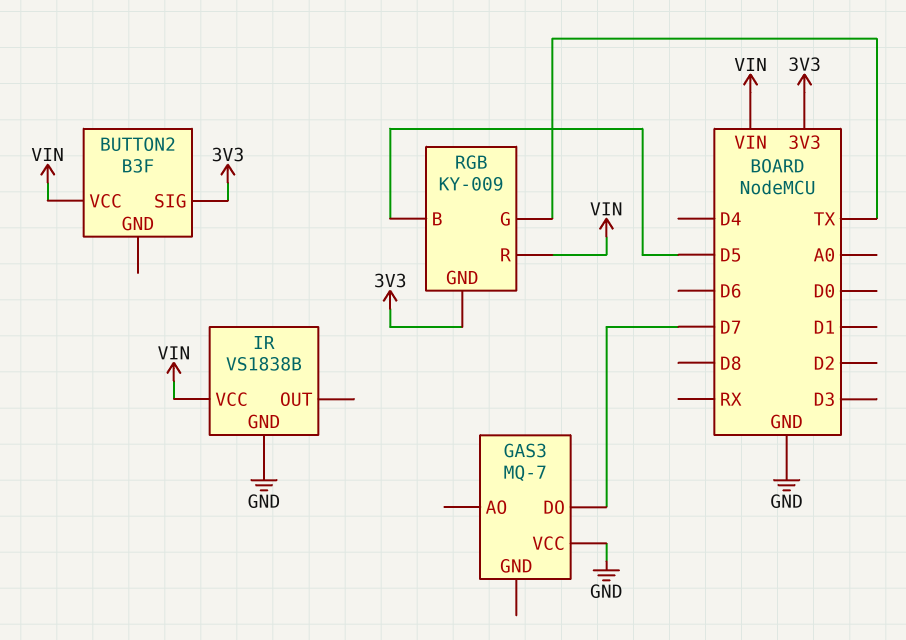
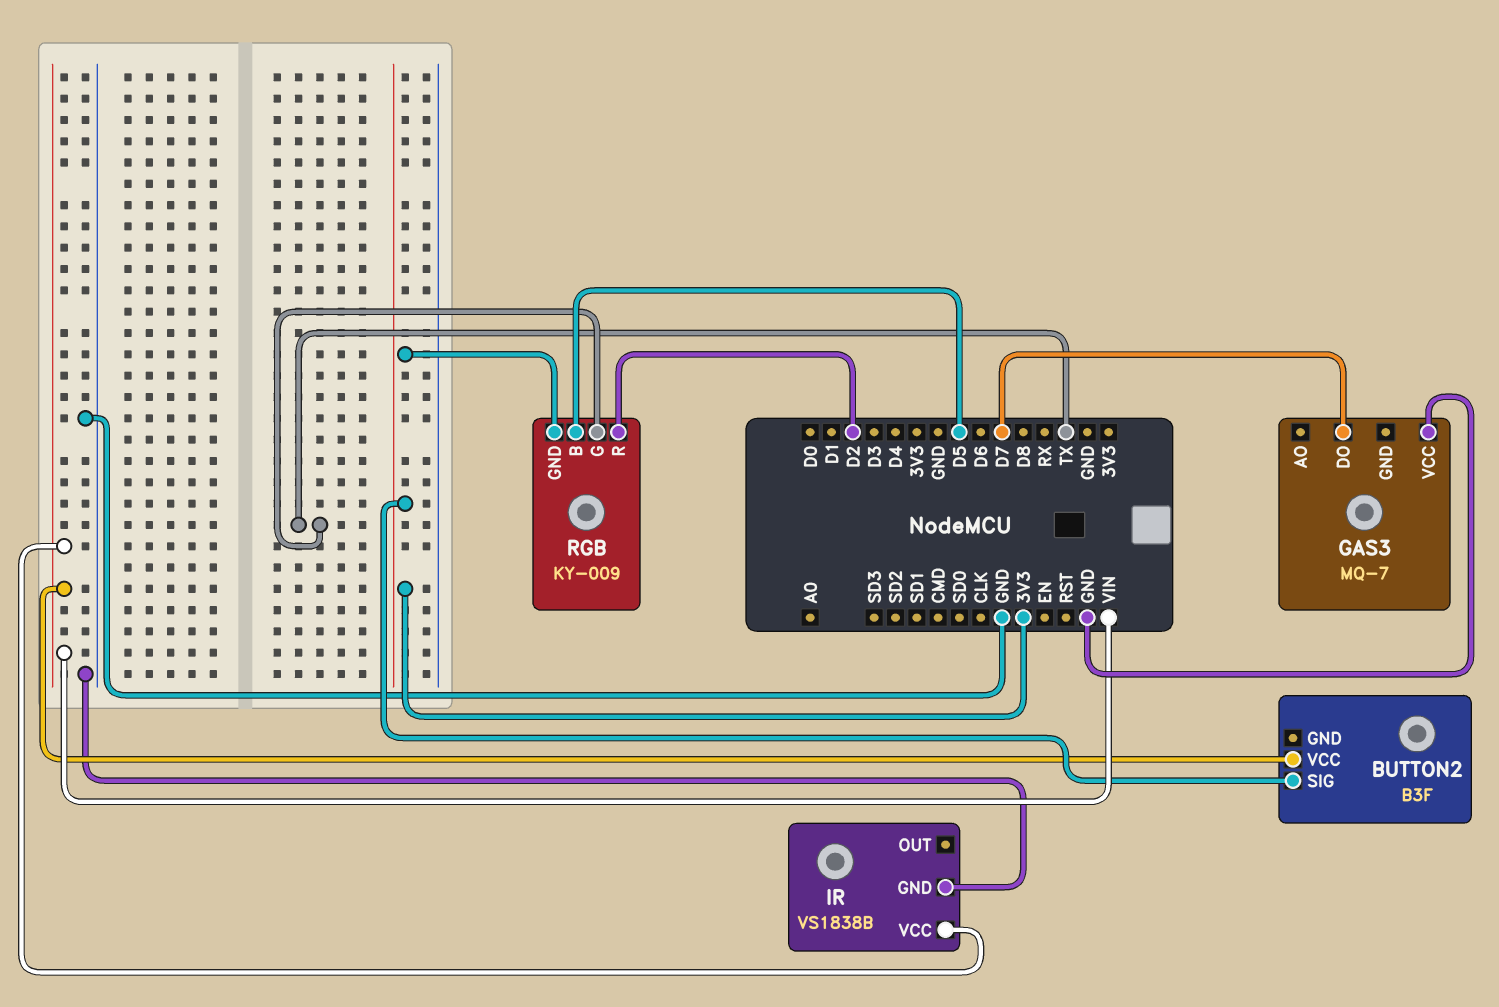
RGB pin R: VIN -> D2

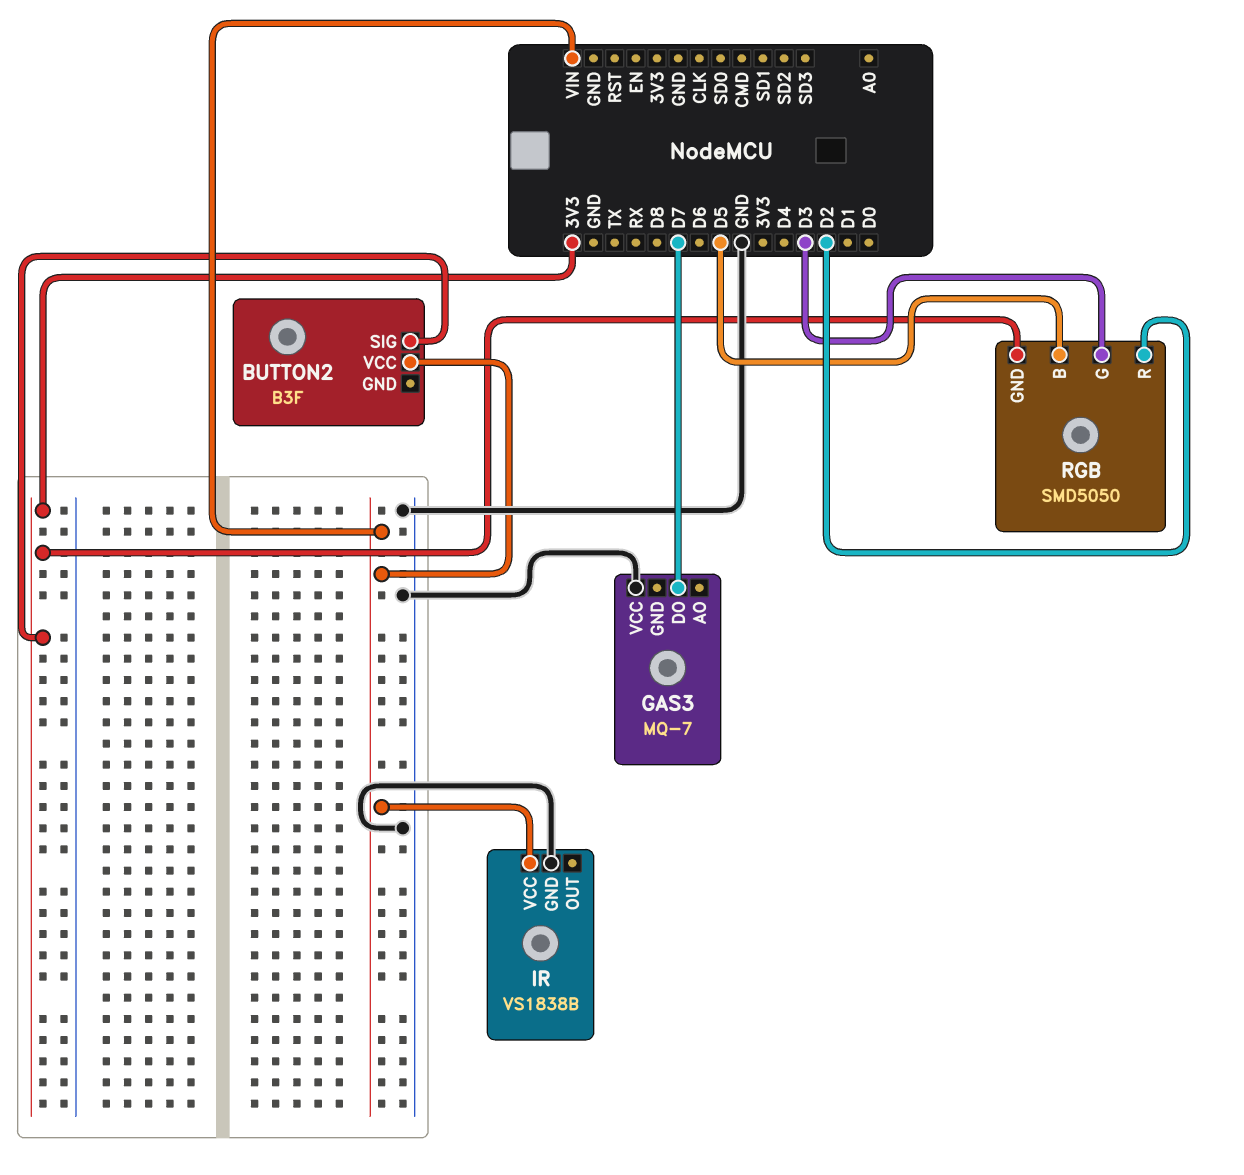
RGB: KY-009 -> SMD5050
RGB pin G: TX -> D3

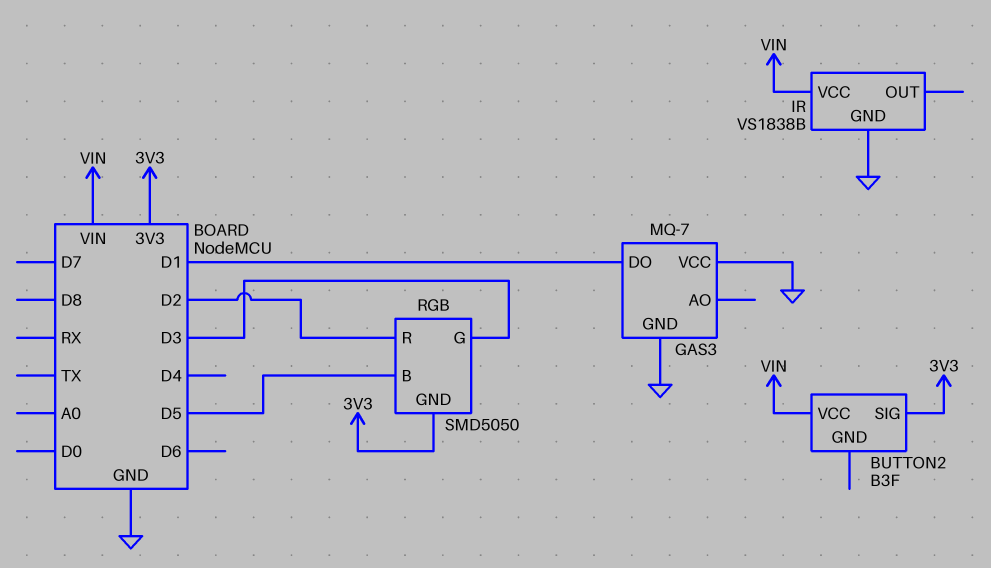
GAS3 pin DO: D7 -> D1
GAS3 pin GND: none -> GND

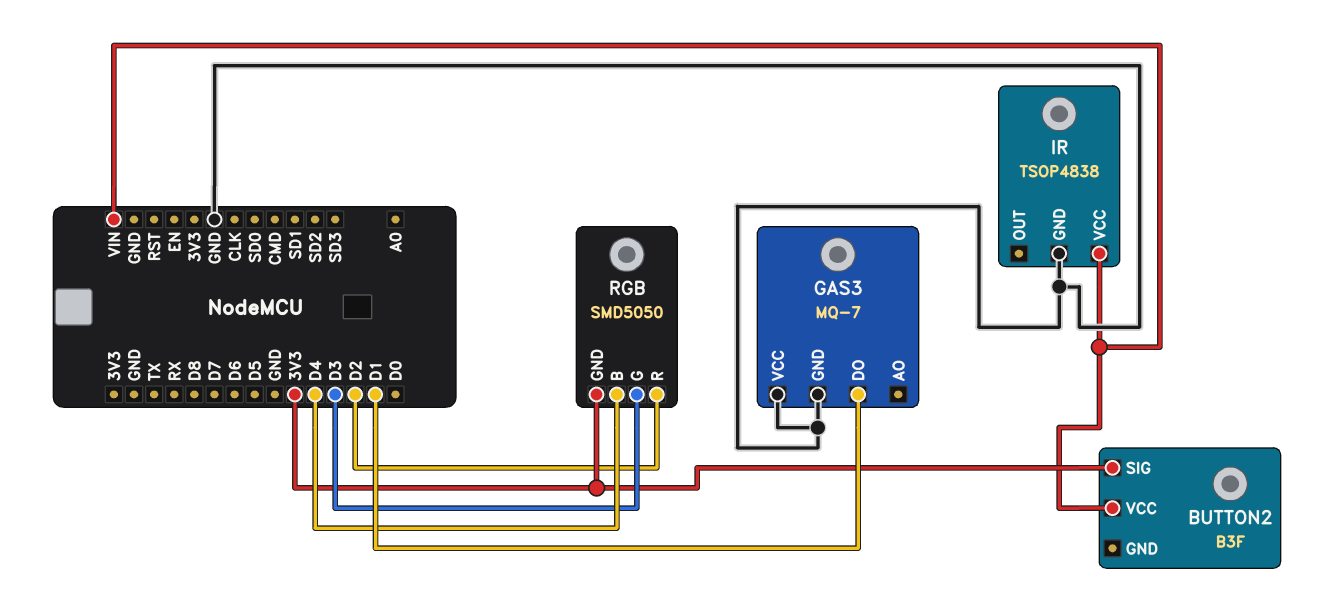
IR: VS1838B -> TSOP4838
RGB pin B: D5 -> D4

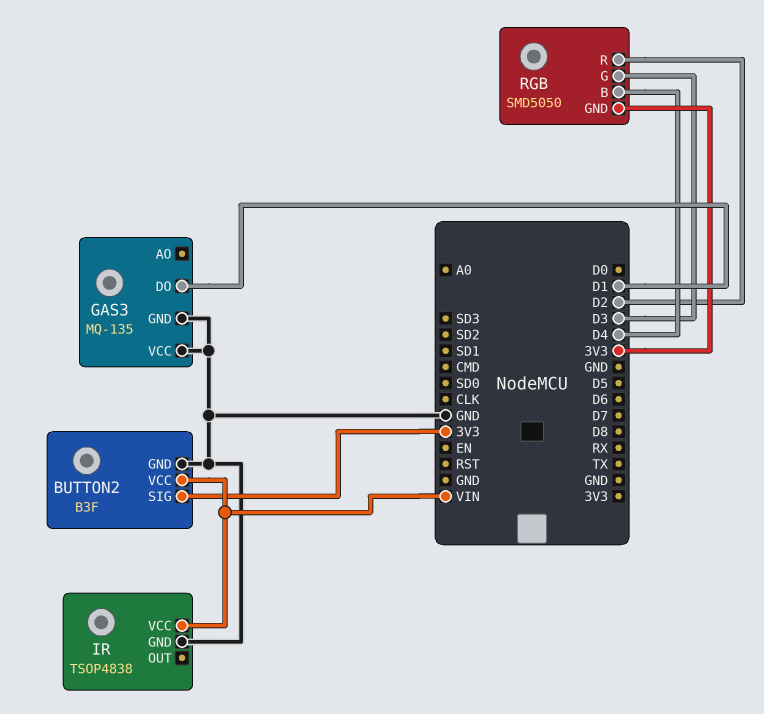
BUTTON2 pin GND: none -> GND
GAS3: MQ-7 -> MQ-135

